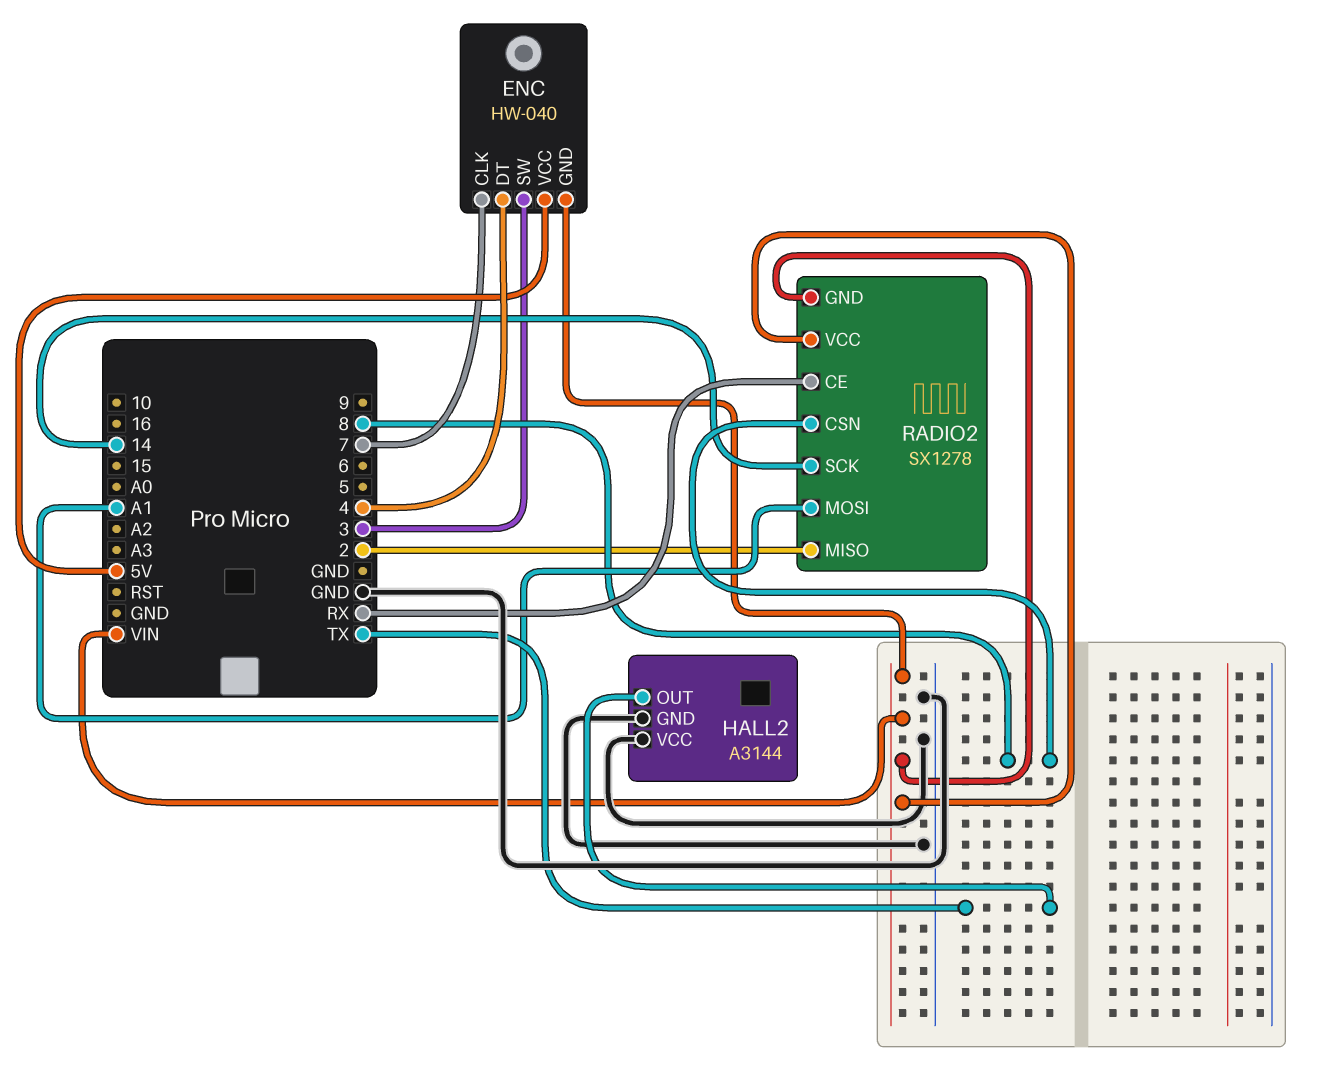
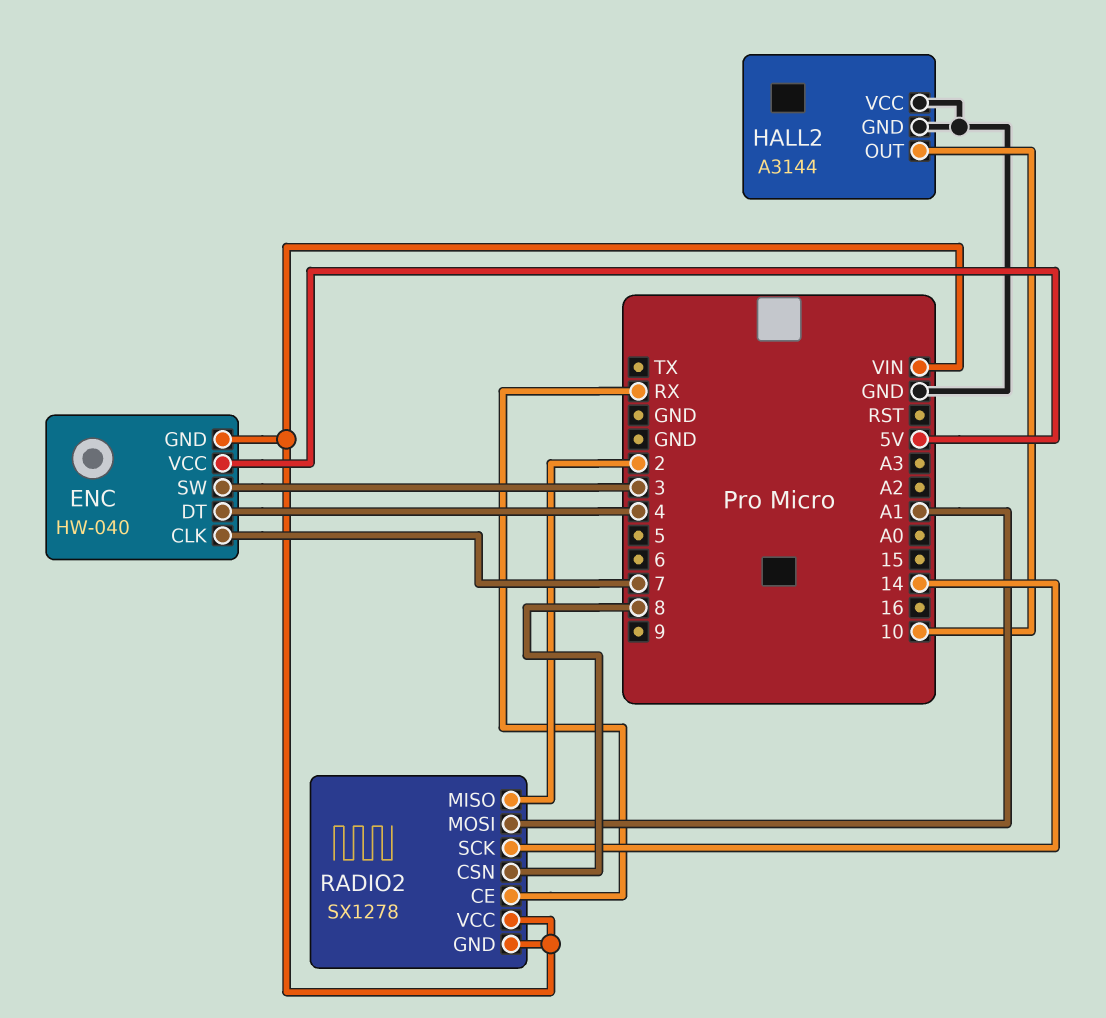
HALL2 pin OUT: TX -> 10

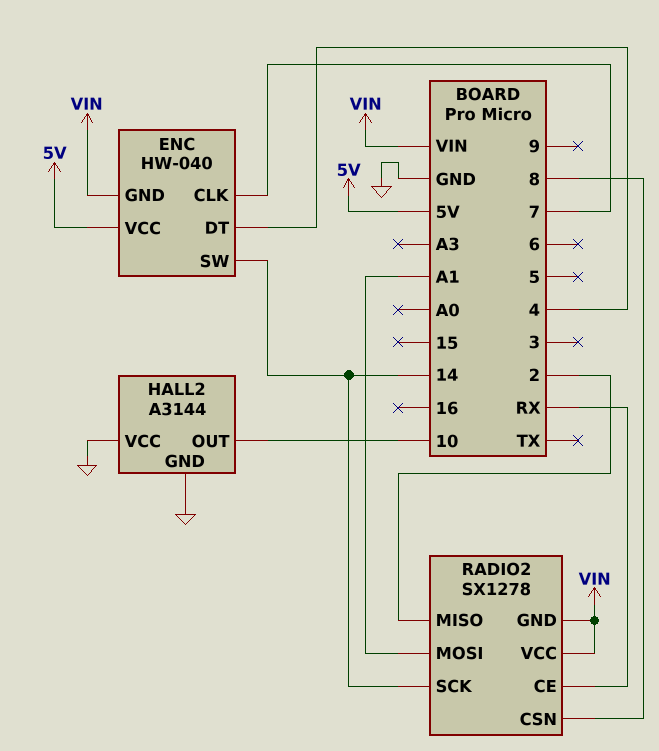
ENC pin SW: 3 -> 14

